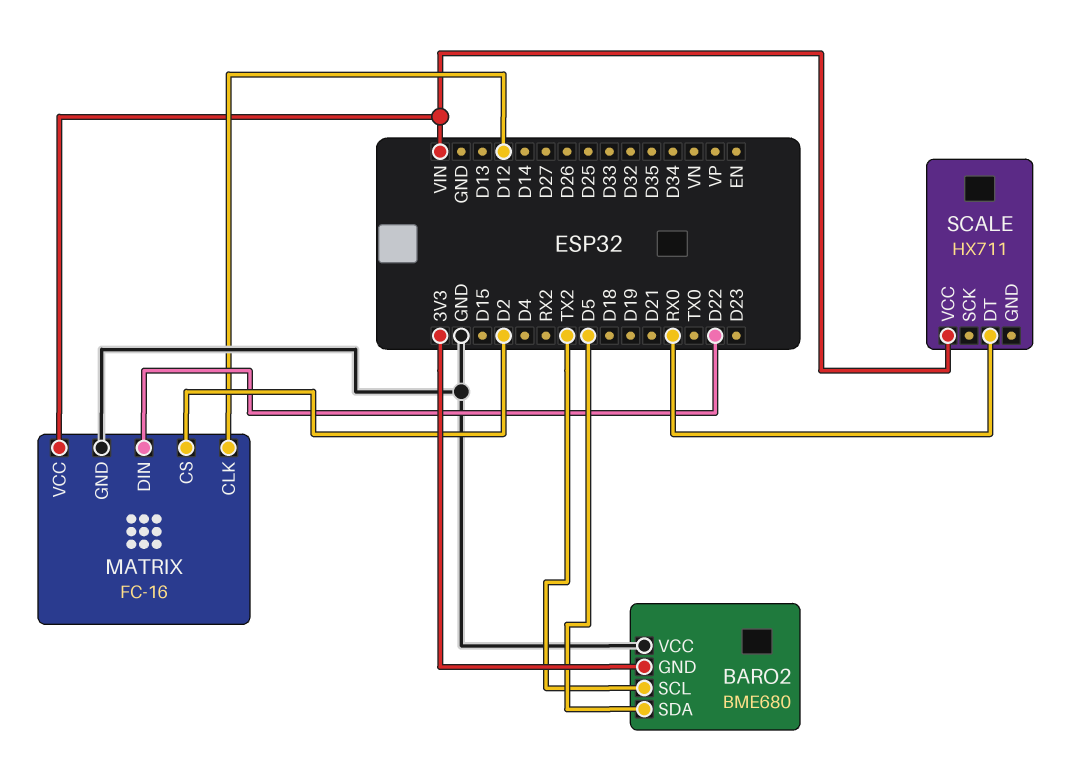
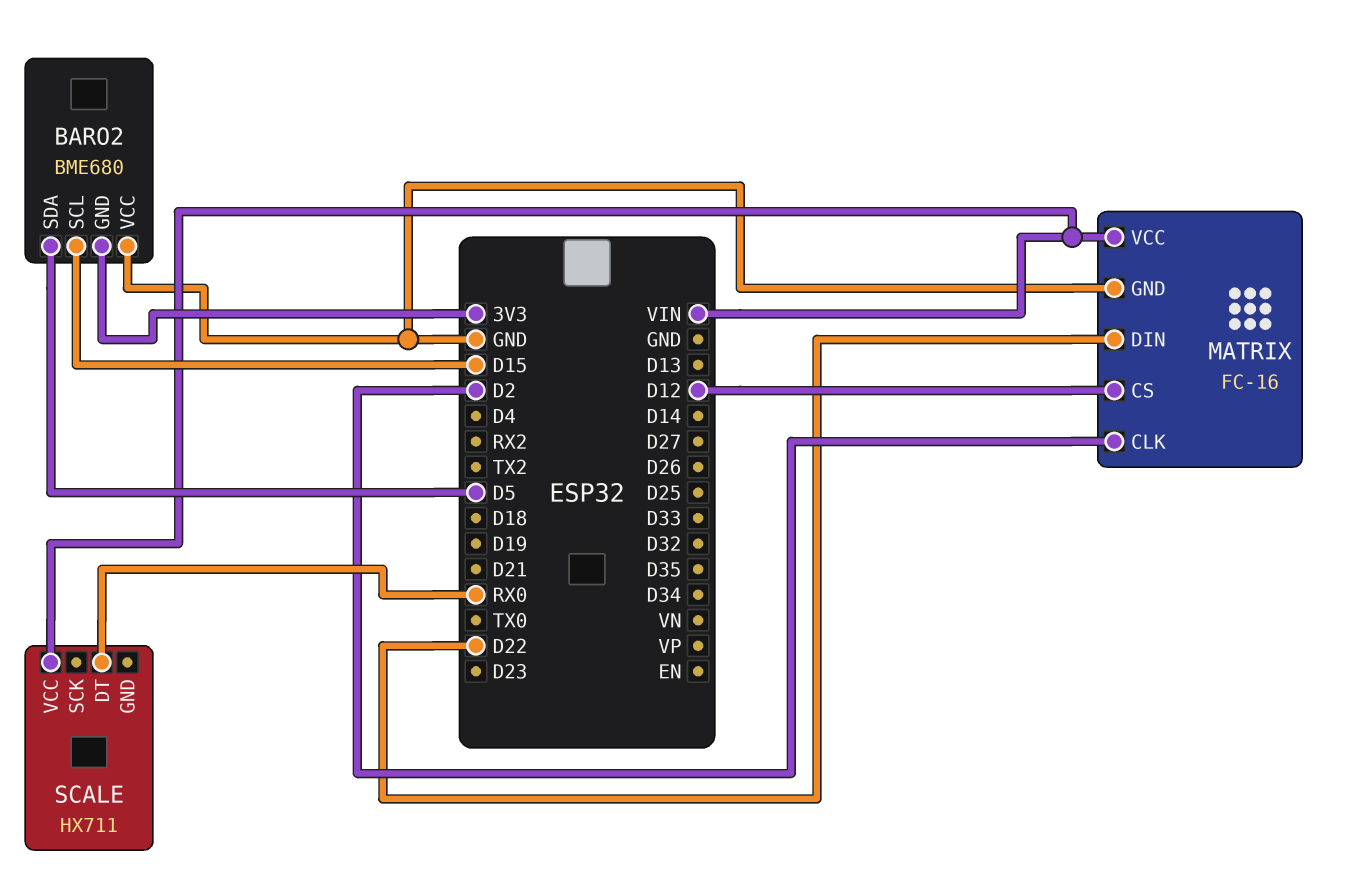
BARO2 pin SCL: TX2 -> D15
MATRIX pin CLK: D12 -> D2
MATRIX pin CS: D2 -> D12

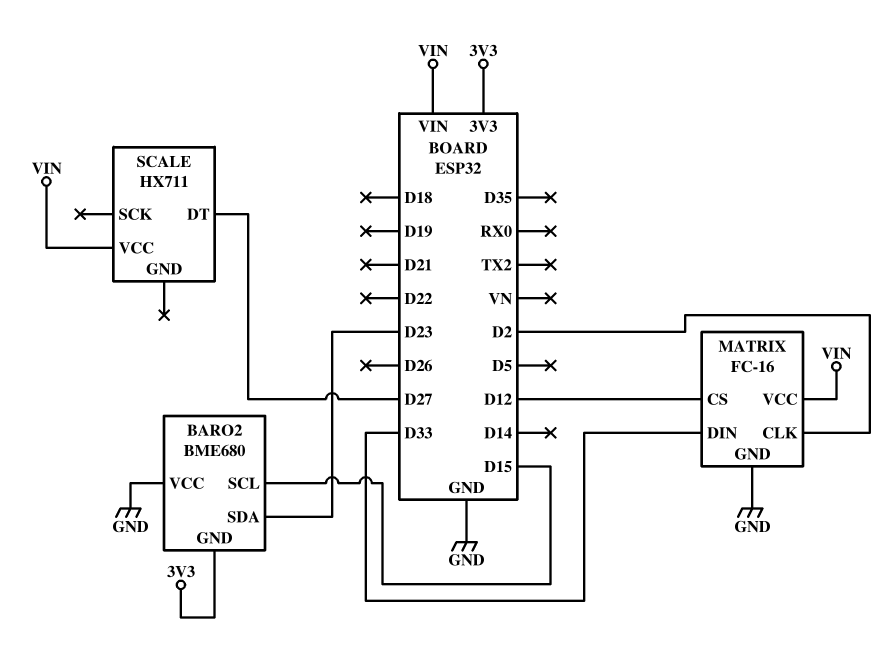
BARO2 pin SDA: D5 -> D23
MATRIX pin DIN: D22 -> D33
SCALE pin DT: RX0 -> D27

